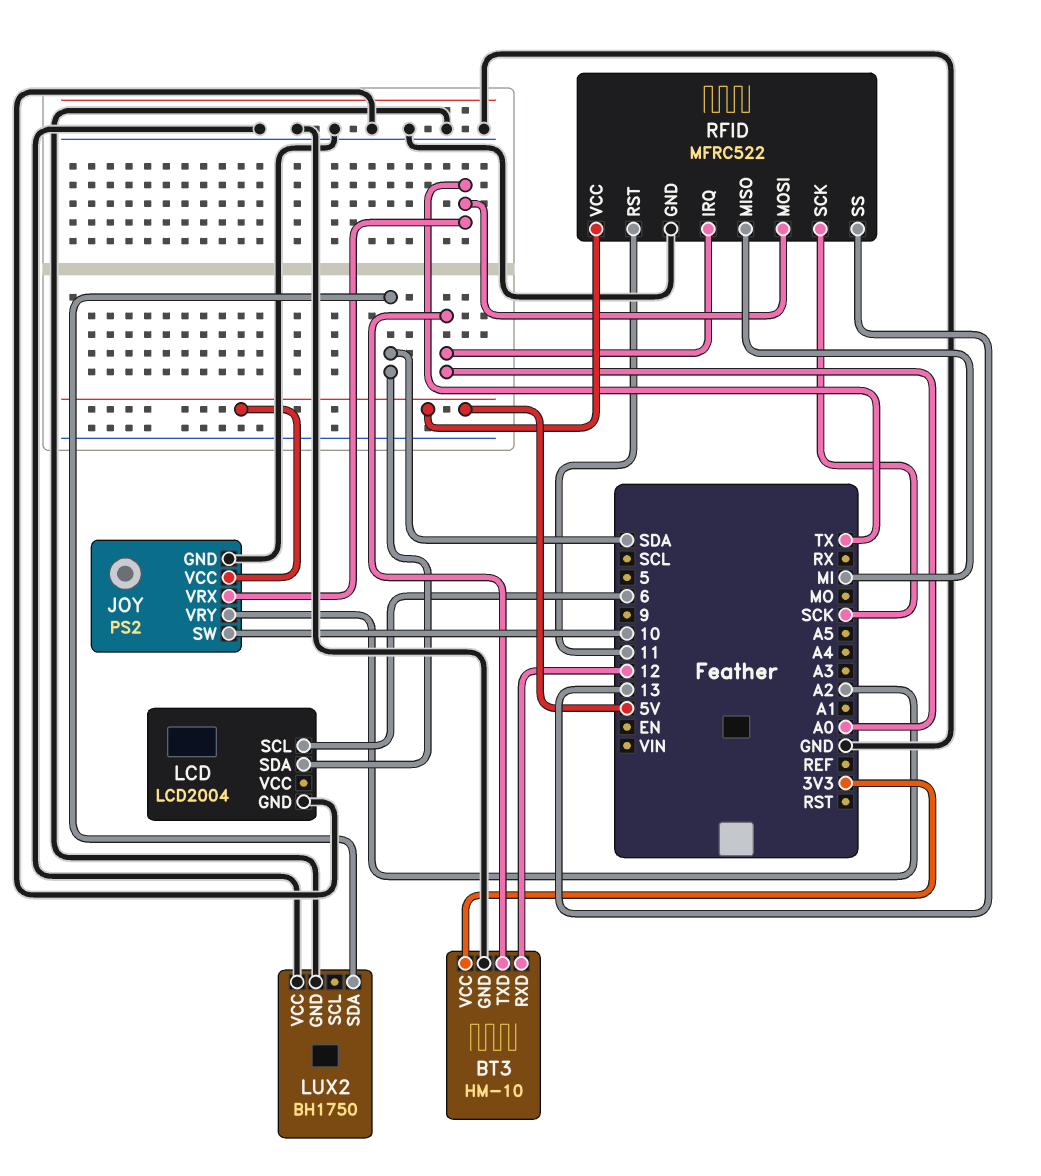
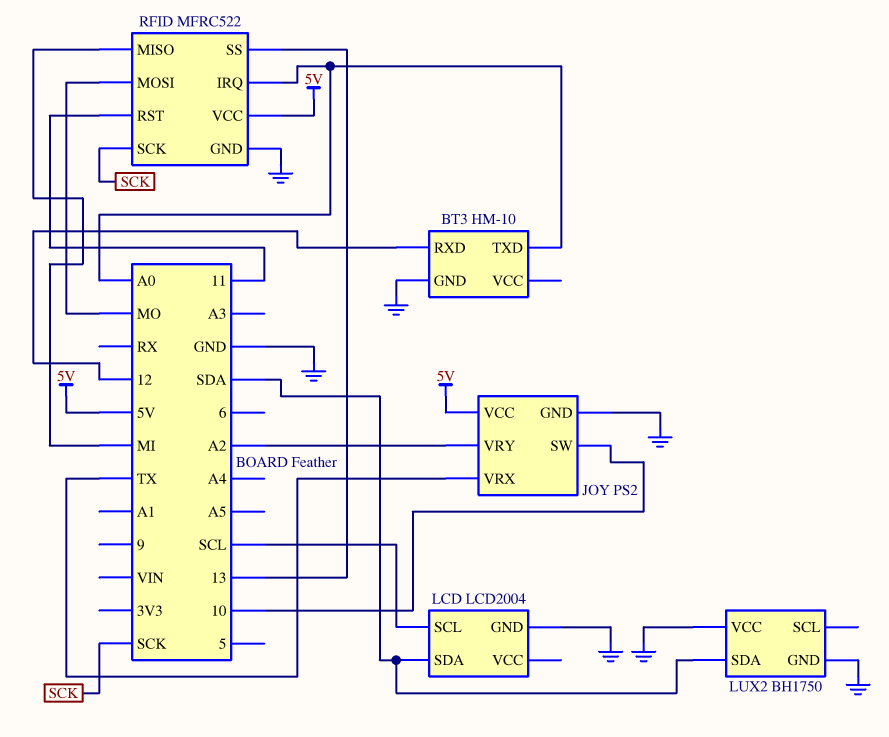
BT3 pin VCC: 3V3 -> none
LCD pin SCL: 6 -> SCL
RFID pin MOSI: TX -> MO

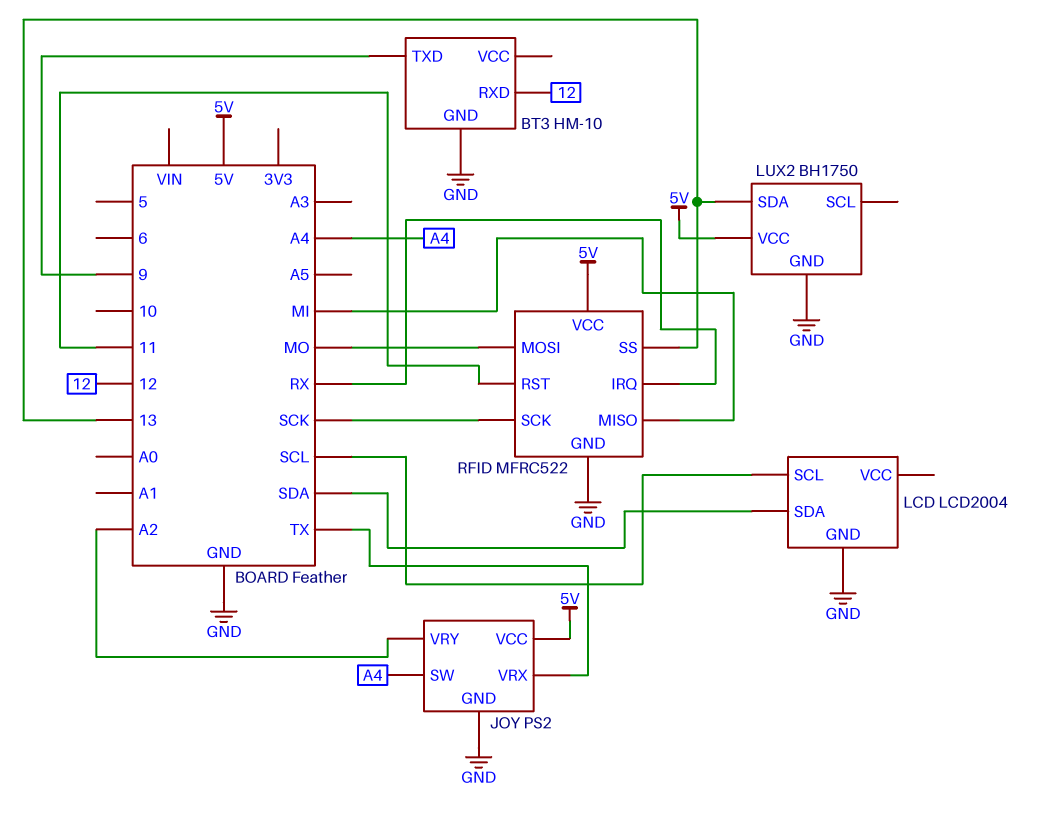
BT3 pin TXD: A0 -> 9
JOY pin SW: 10 -> A4
LUX2 pin SDA: SDA -> 13
LUX2 pin VCC: GND -> 5V
RFID pin IRQ: A0 -> RX

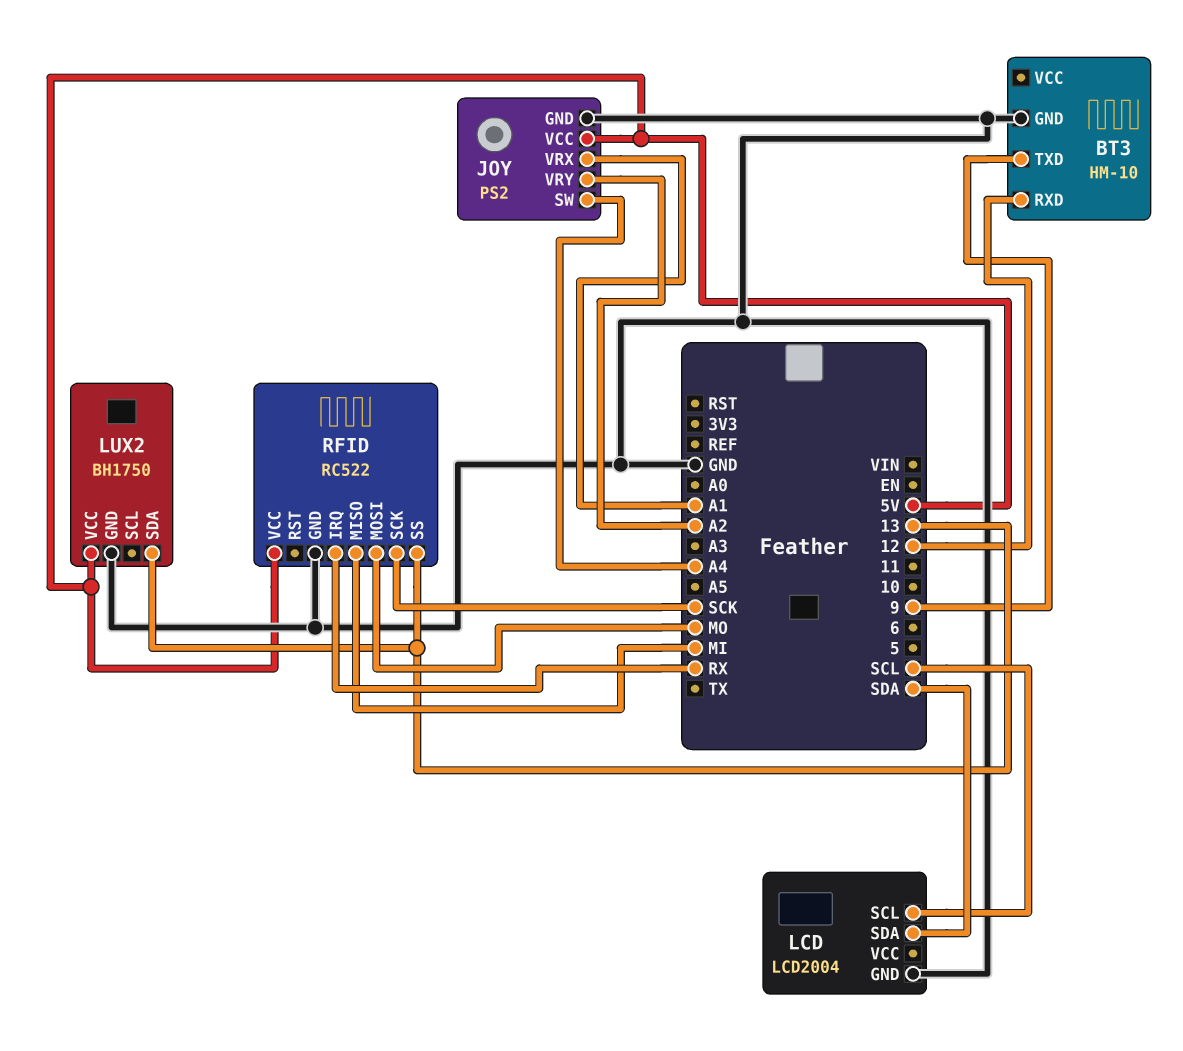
JOY pin VRX: TX -> A1
RFID: MFRC522 -> RC522
RFID pin RST: 11 -> none

